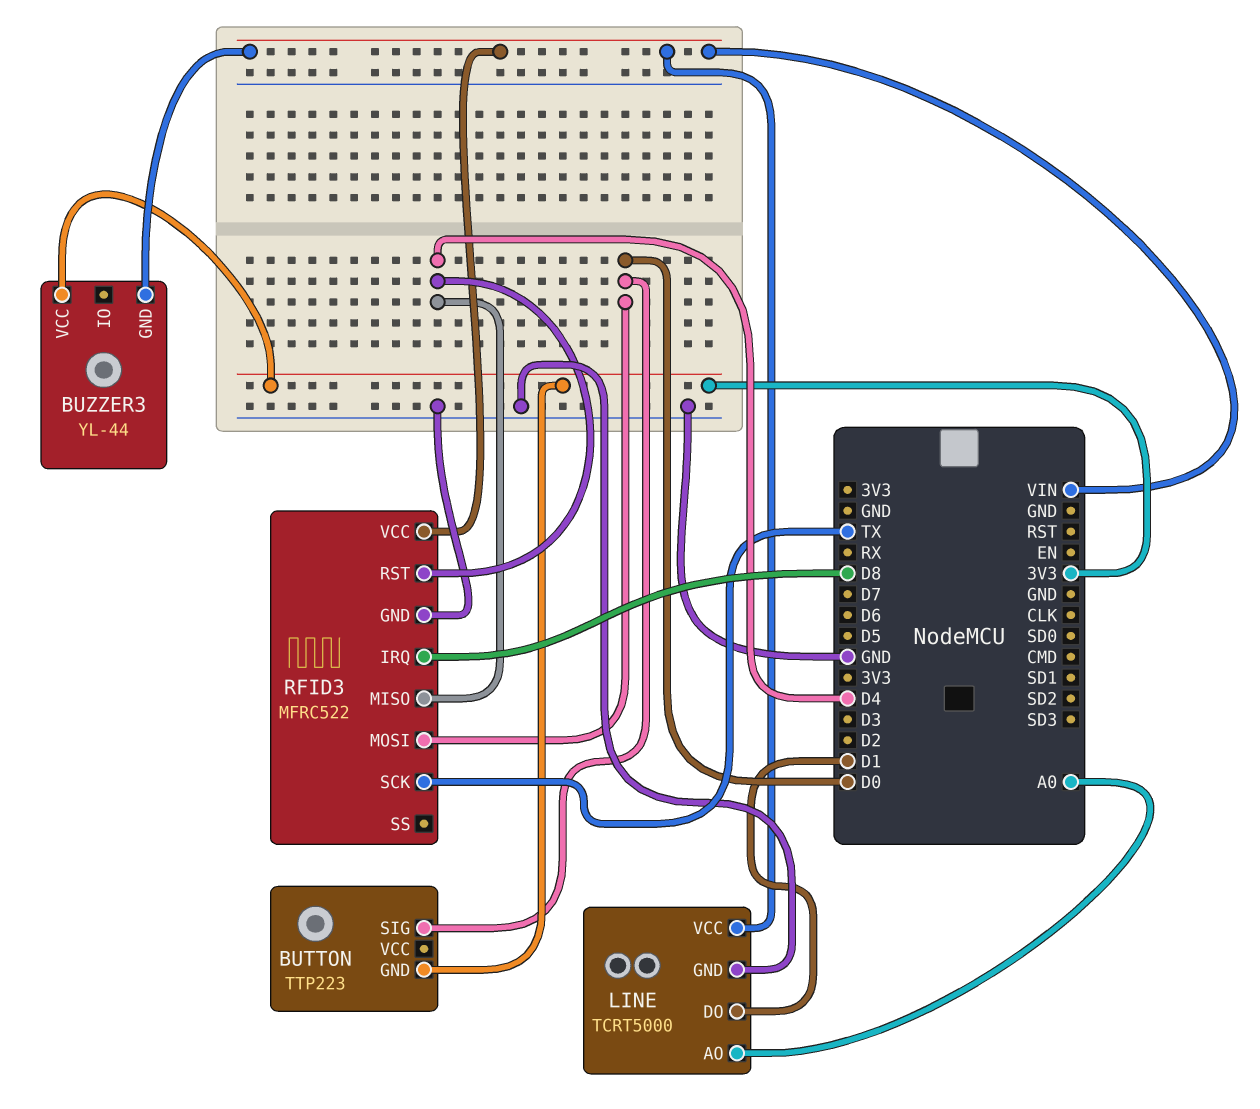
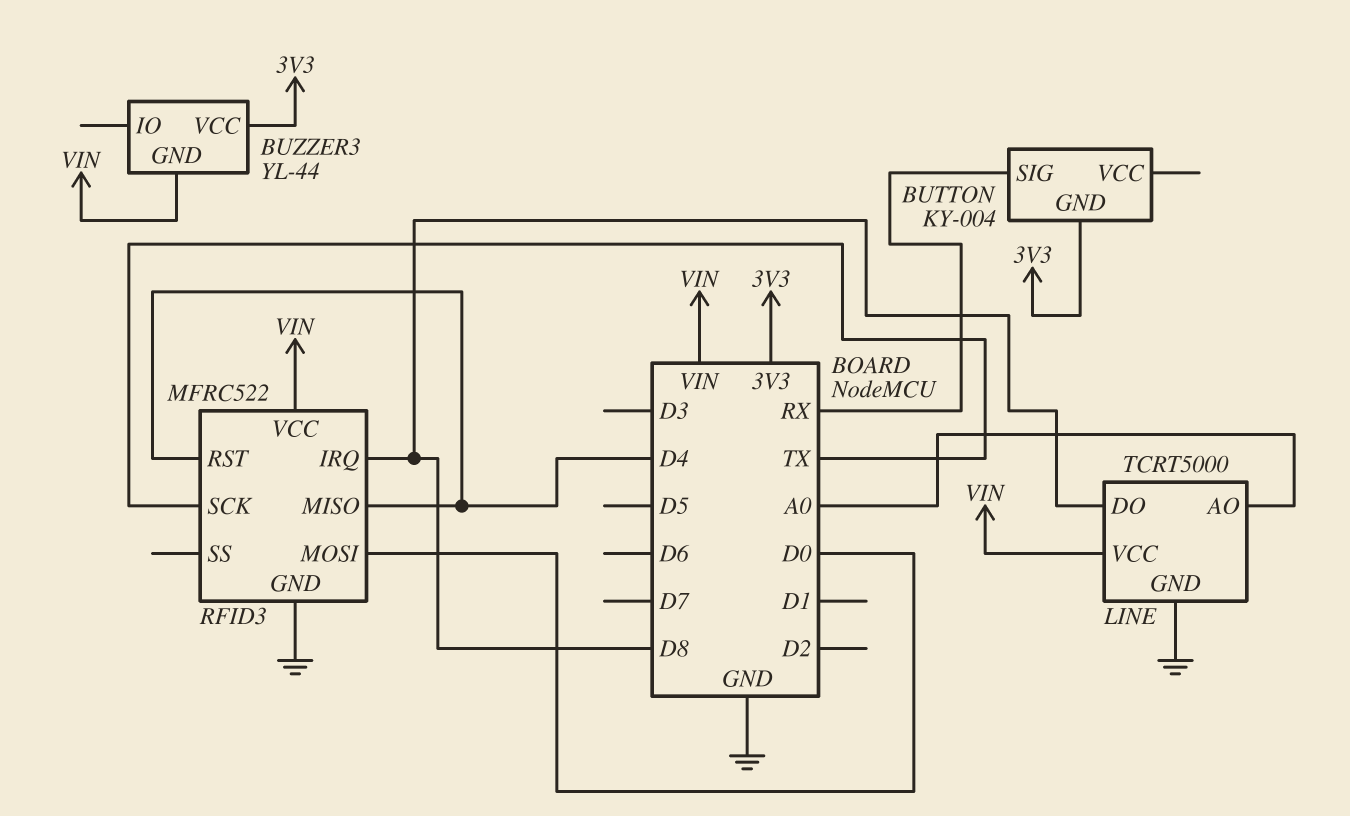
BUTTON: TTP223 -> KY-004
BUTTON pin SIG: D0 -> RX
LINE pin DO: D1 -> D8

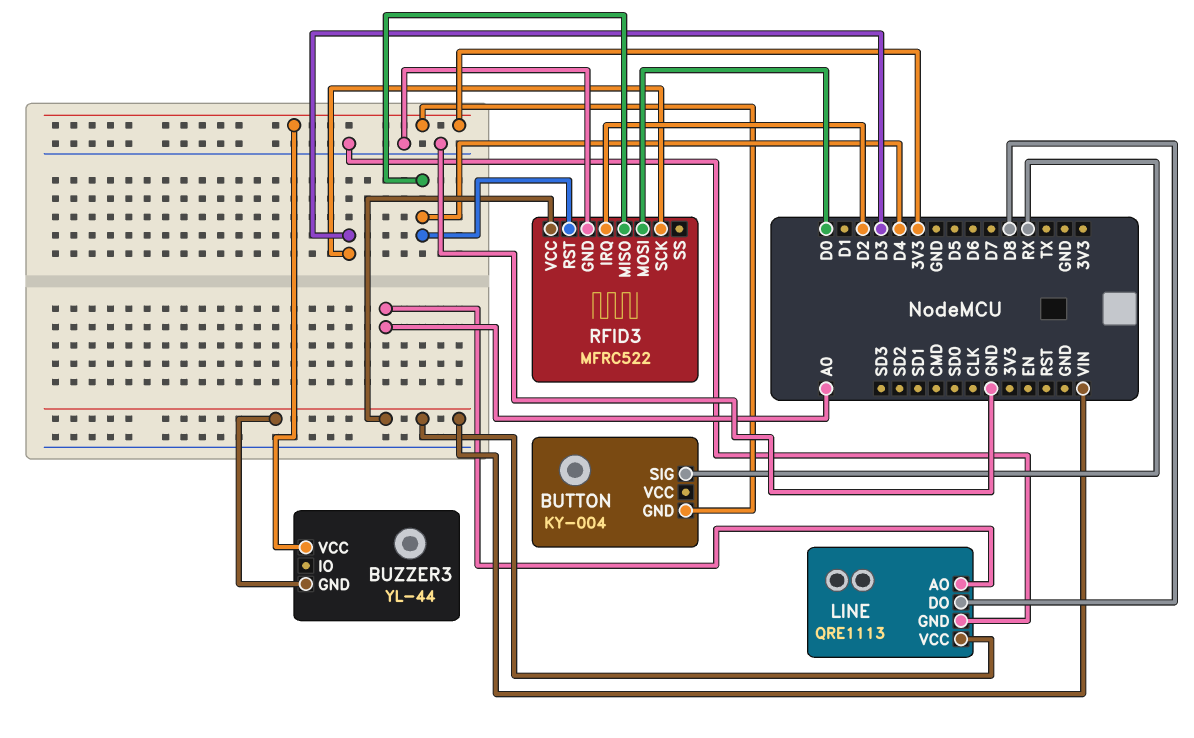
LINE: TCRT5000 -> QRE1113
RFID3 pin IRQ: D8 -> D2
RFID3 pin SCK: TX -> D3

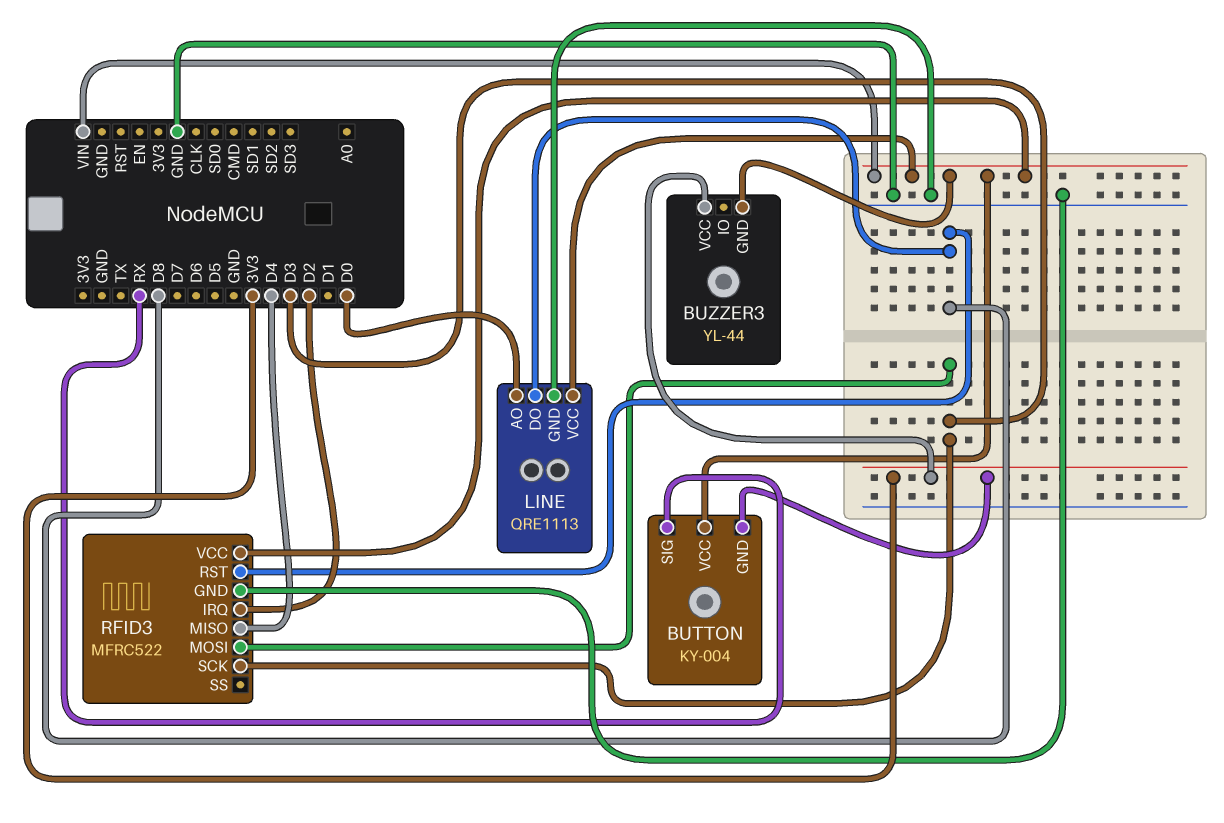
BUTTON pin VCC: none -> VIN
LINE pin AO: A0 -> D0
RFID3 pin MOSI: D0 -> D3
RFID3 pin RST: D4 -> D8

